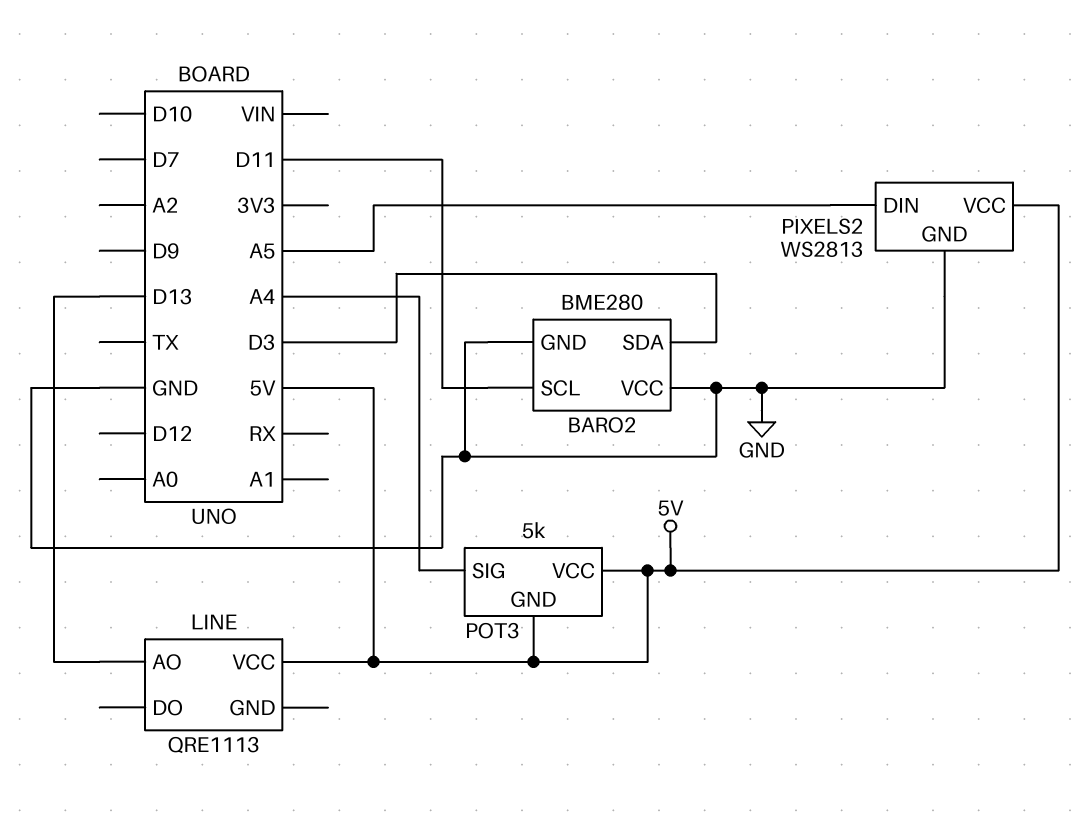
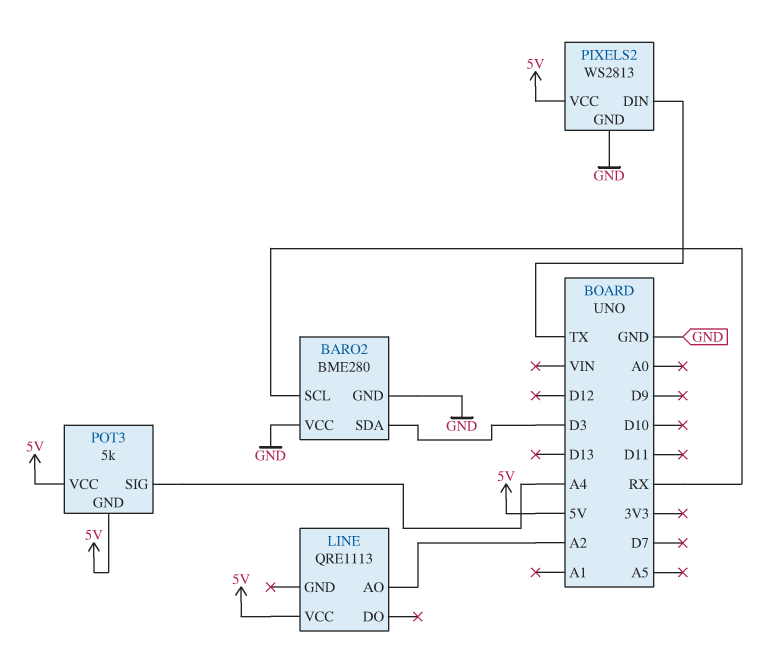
BARO2 pin SCL: D11 -> RX
LINE pin AO: D13 -> A2
PIXELS2 pin DIN: A5 -> TX

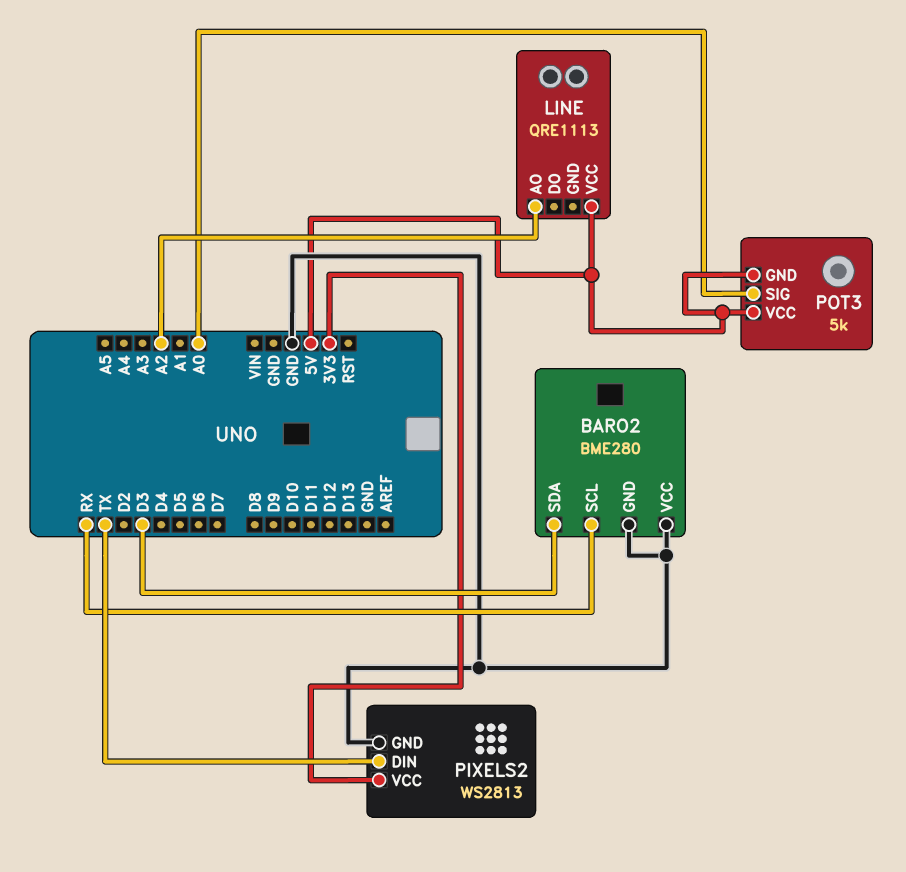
PIXELS2 pin VCC: 5V -> 3V3
POT3 pin SIG: A4 -> A0

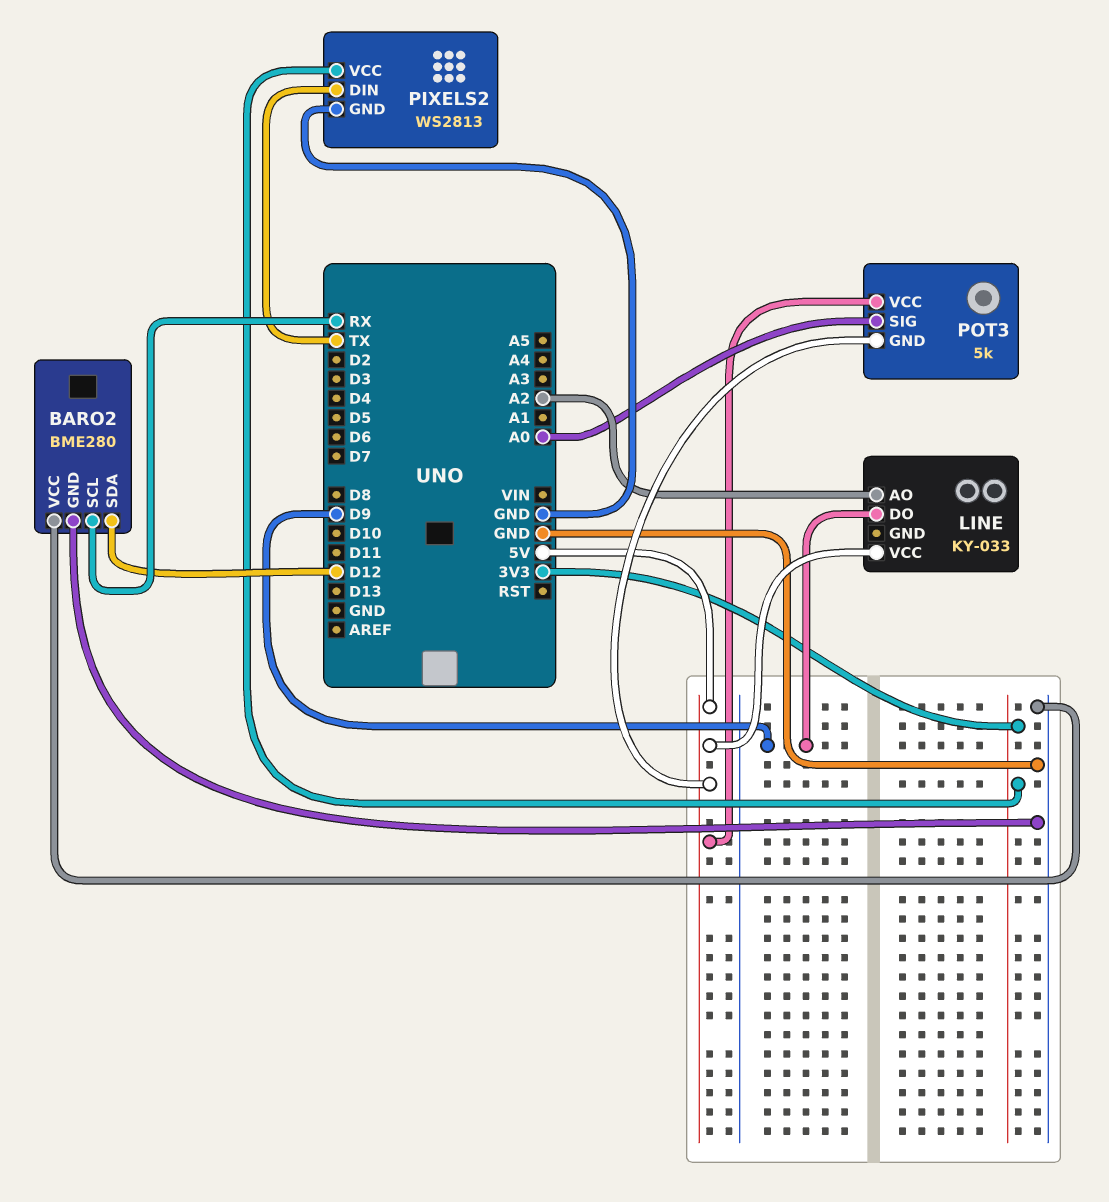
BARO2 pin SDA: D3 -> D12
LINE: QRE1113 -> KY-033
LINE pin DO: none -> D9

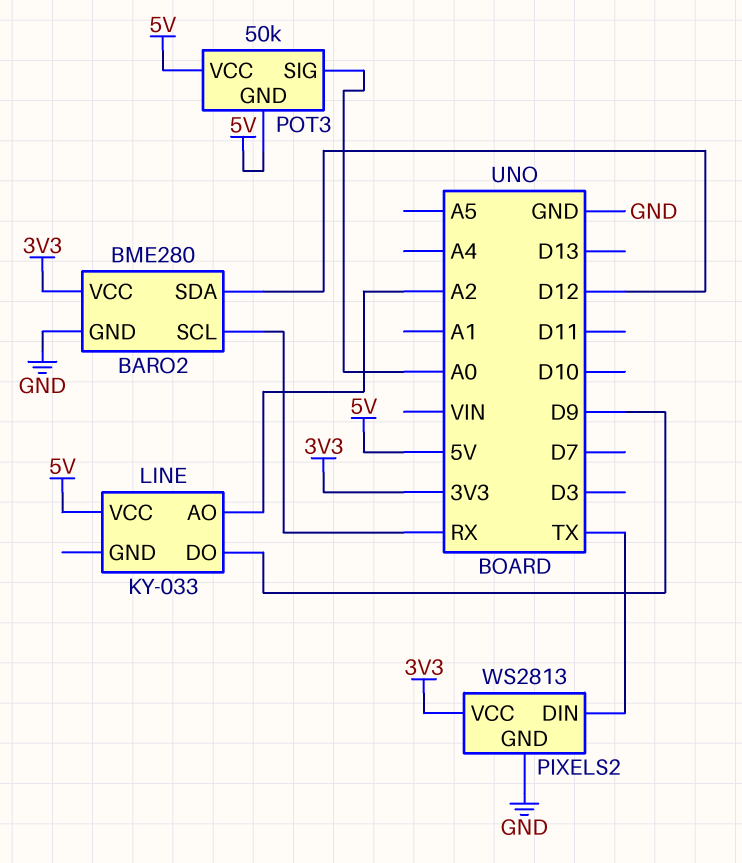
BARO2 pin VCC: GND -> 3V3
POT3: 5k -> 50k

